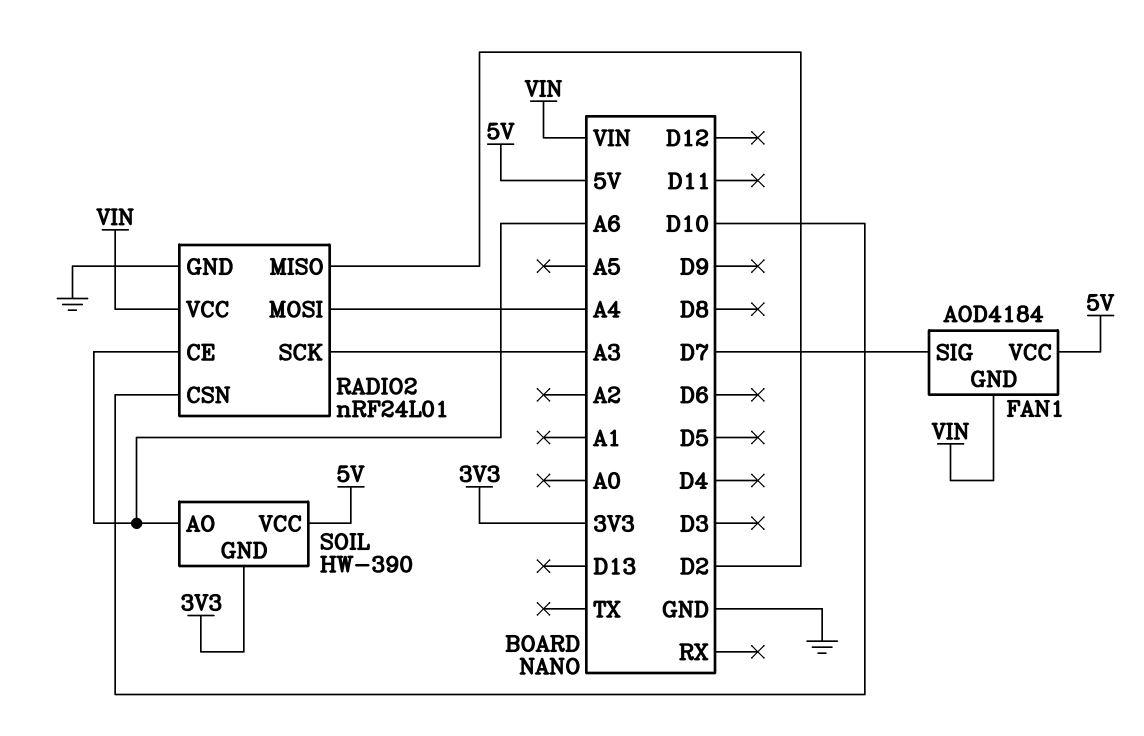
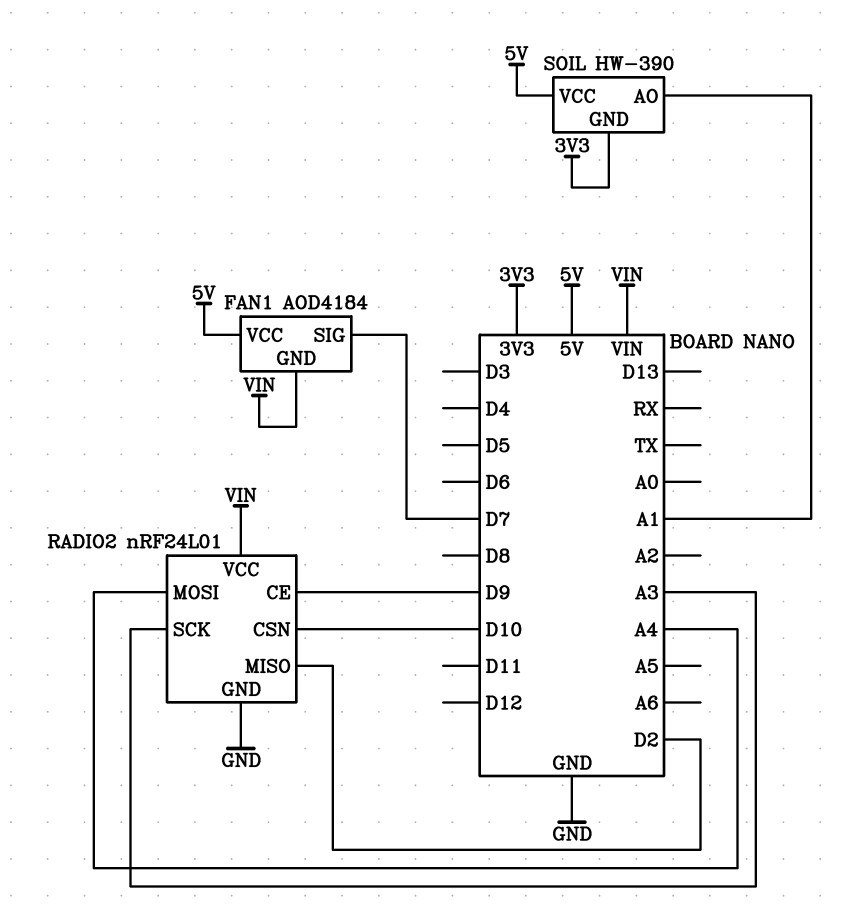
RADIO2 pin CE: A6 -> D9
SOIL pin AO: A6 -> A1

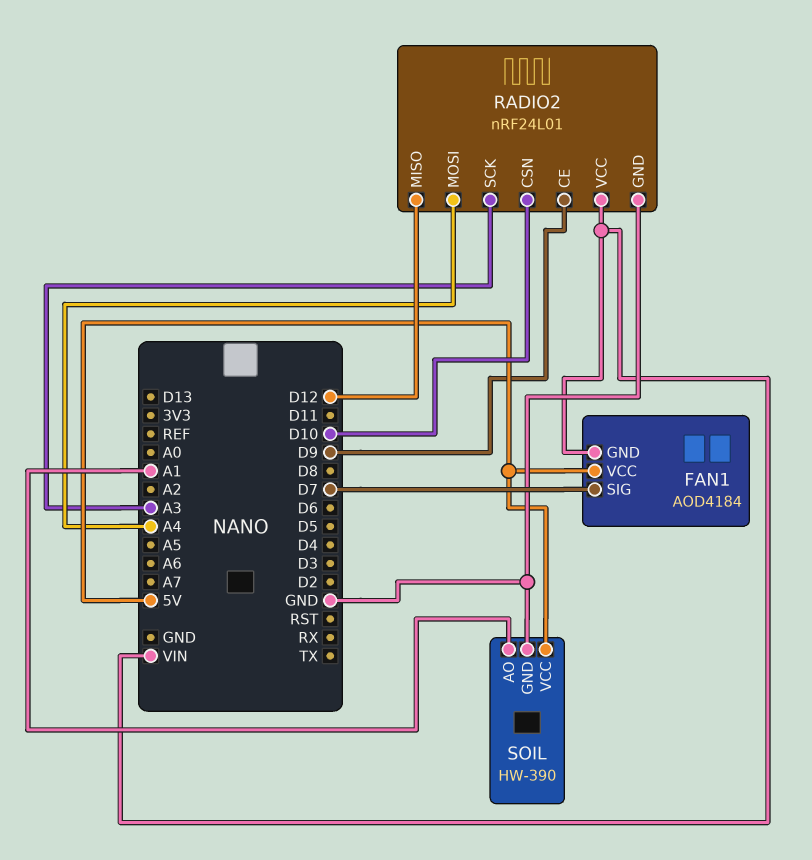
RADIO2 pin MISO: D2 -> D12
SOIL pin GND: 3V3 -> GND

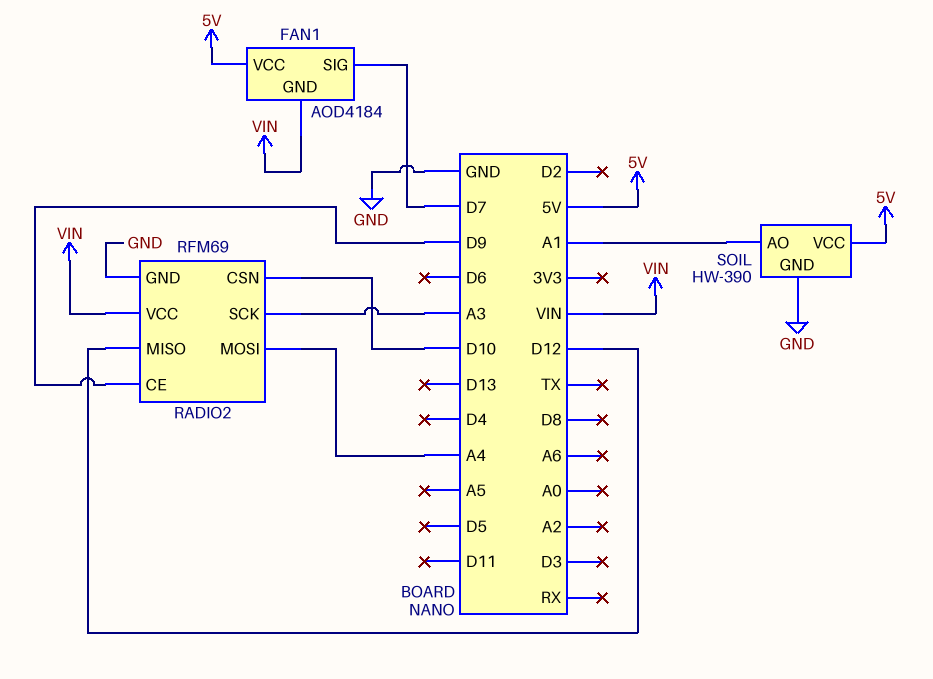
RADIO2: nRF24L01 -> RFM69

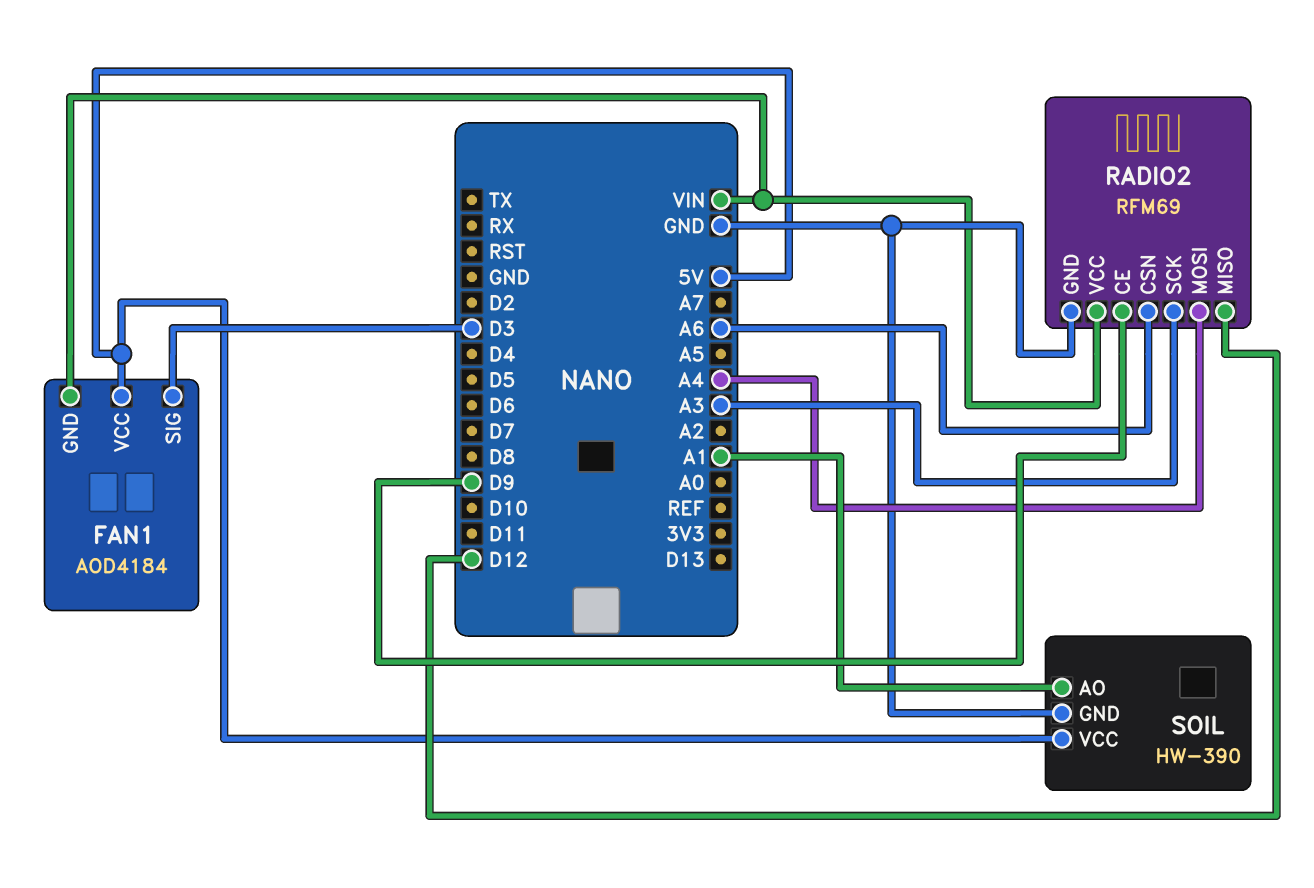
FAN1 pin SIG: D7 -> D3
RADIO2 pin CSN: D10 -> A6

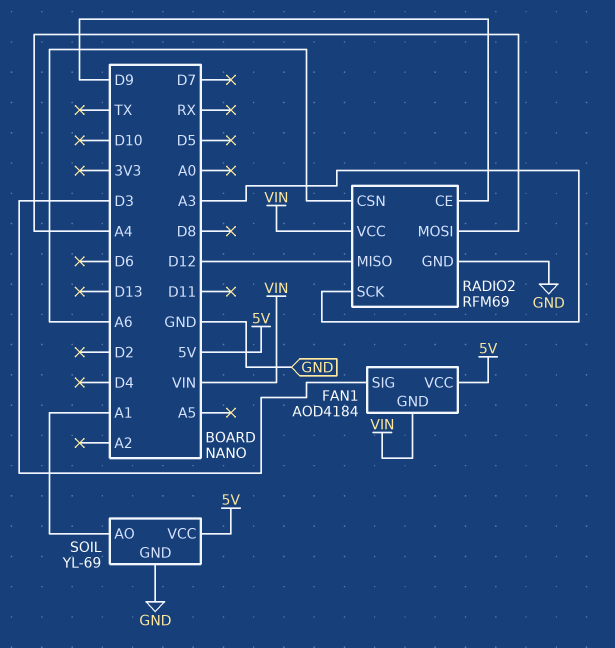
SOIL: HW-390 -> YL-69

